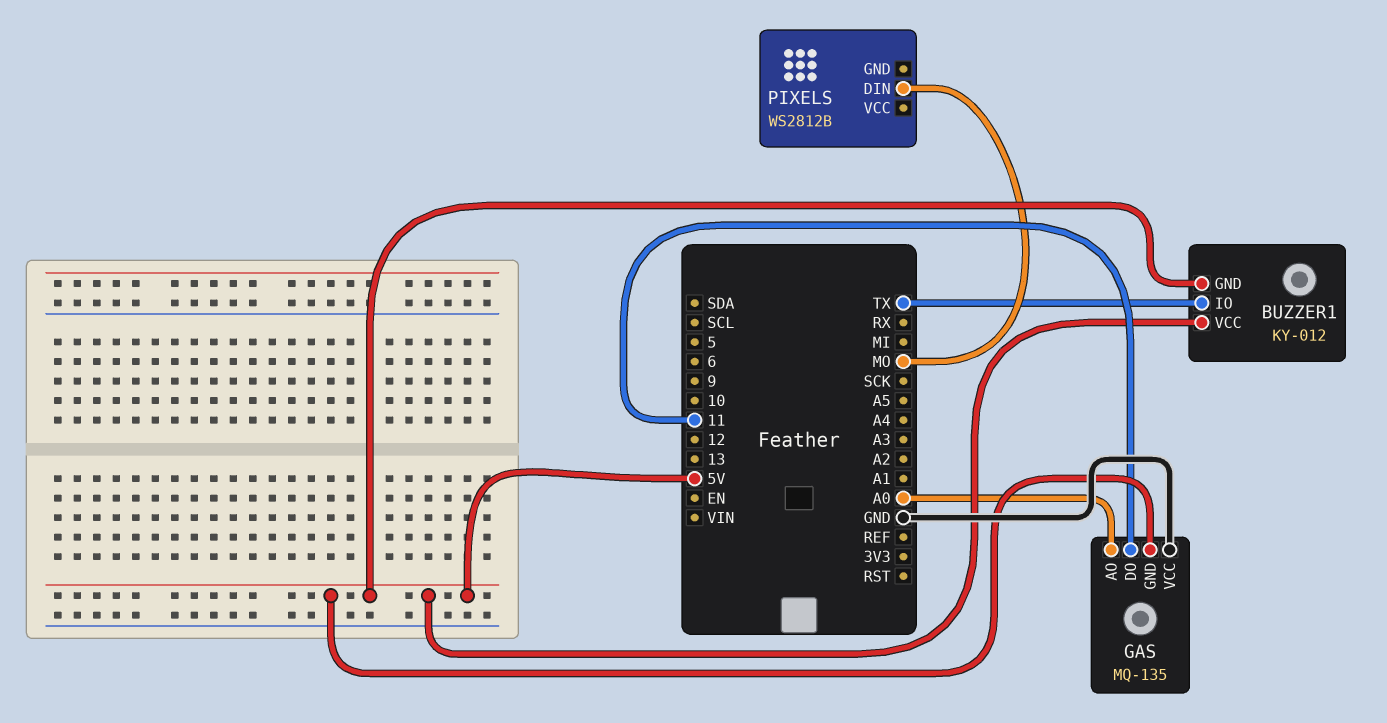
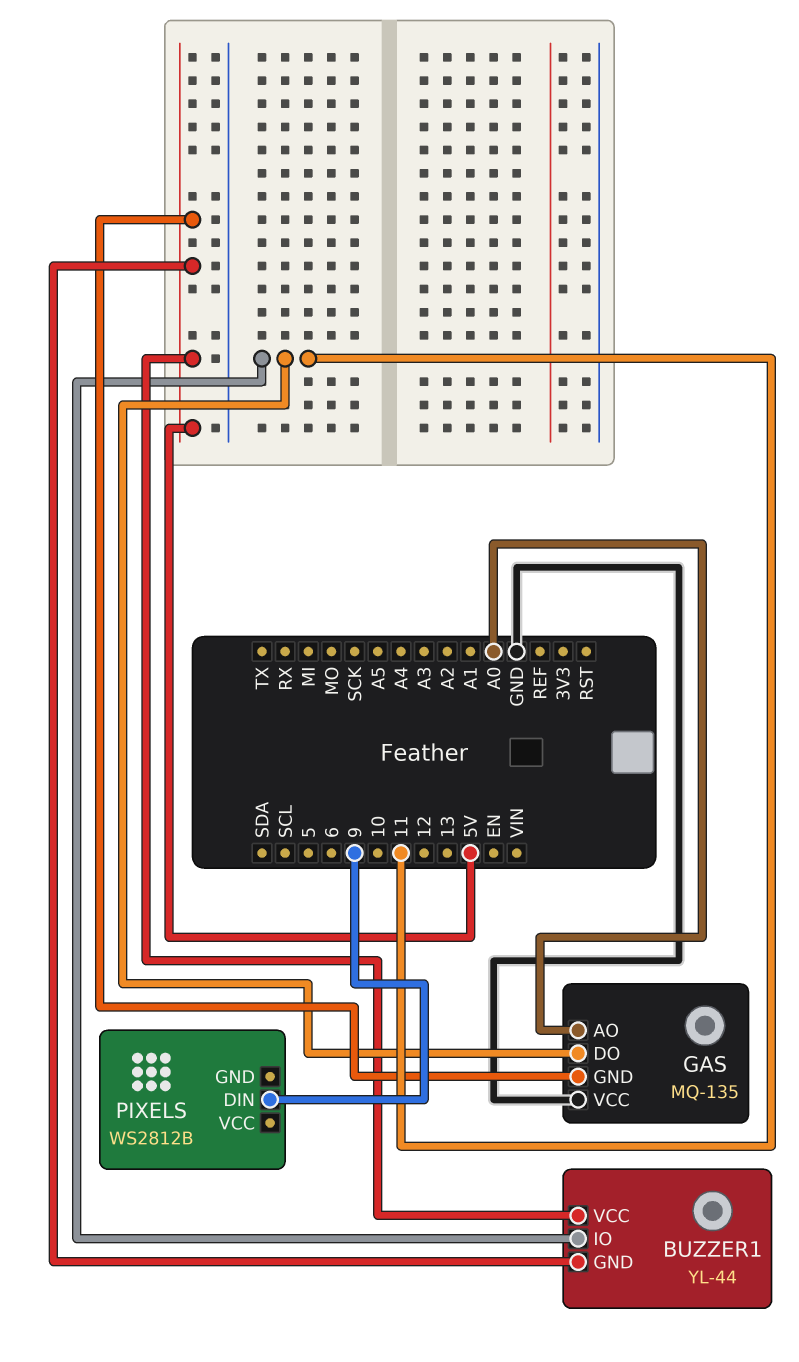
BUZZER1: KY-012 -> YL-44
BUZZER1 pin IO: TX -> 11
PIXELS pin DIN: MO -> 9

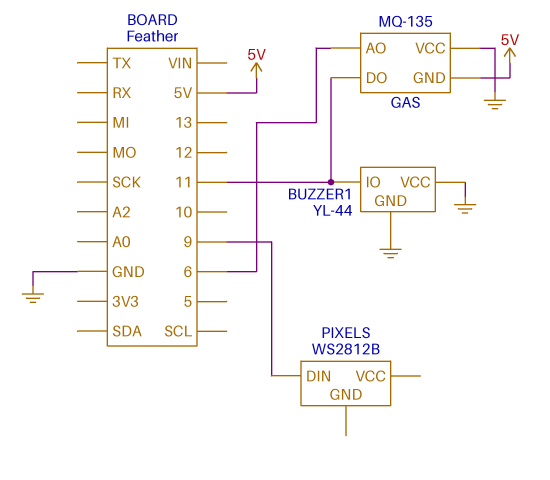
BUZZER1 pin GND: 5V -> GND
BUZZER1 pin VCC: 5V -> GND
GAS pin AO: A0 -> 6

